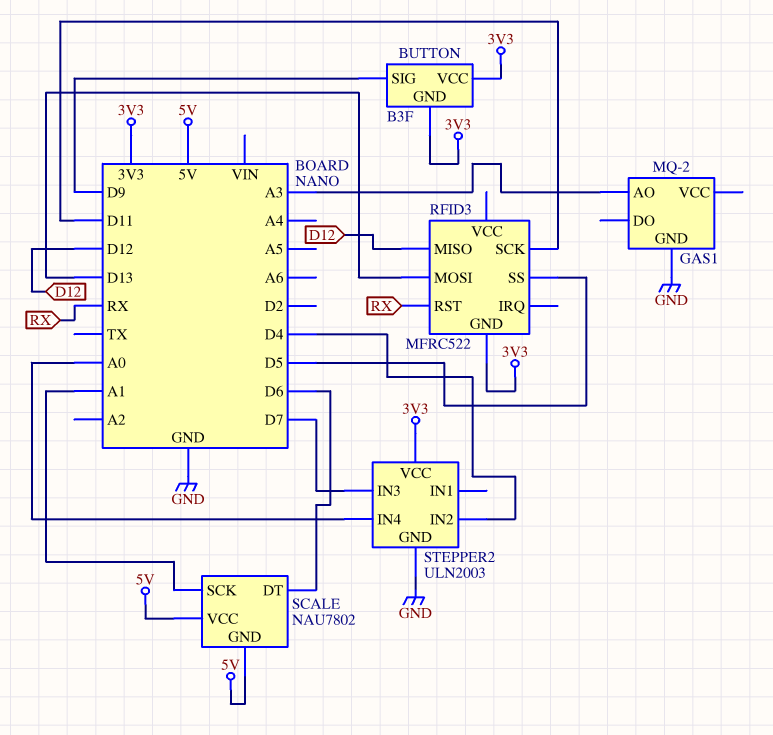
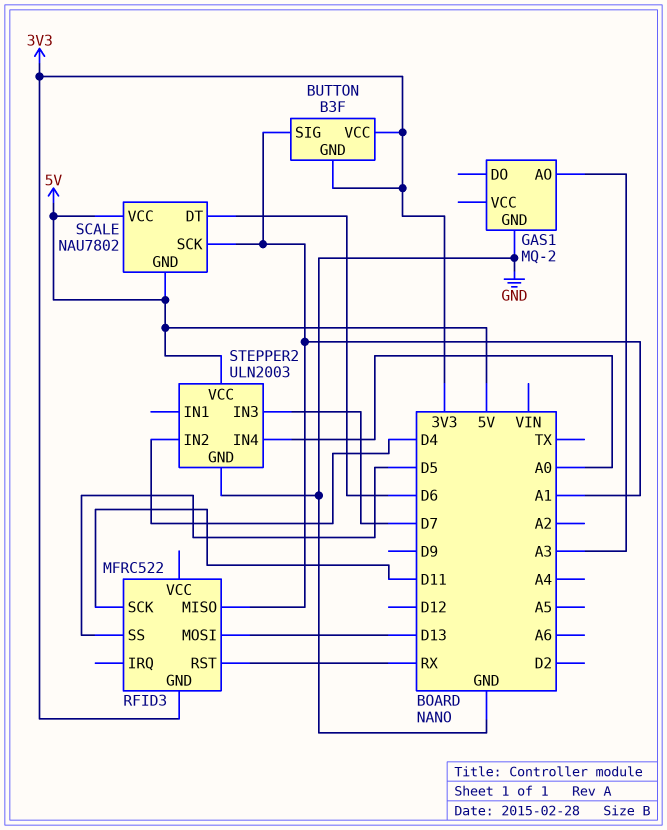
BUTTON pin SIG: D9 -> A1
RFID3 pin MISO: D12 -> A1
STEPPER2 pin VCC: 3V3 -> 5V

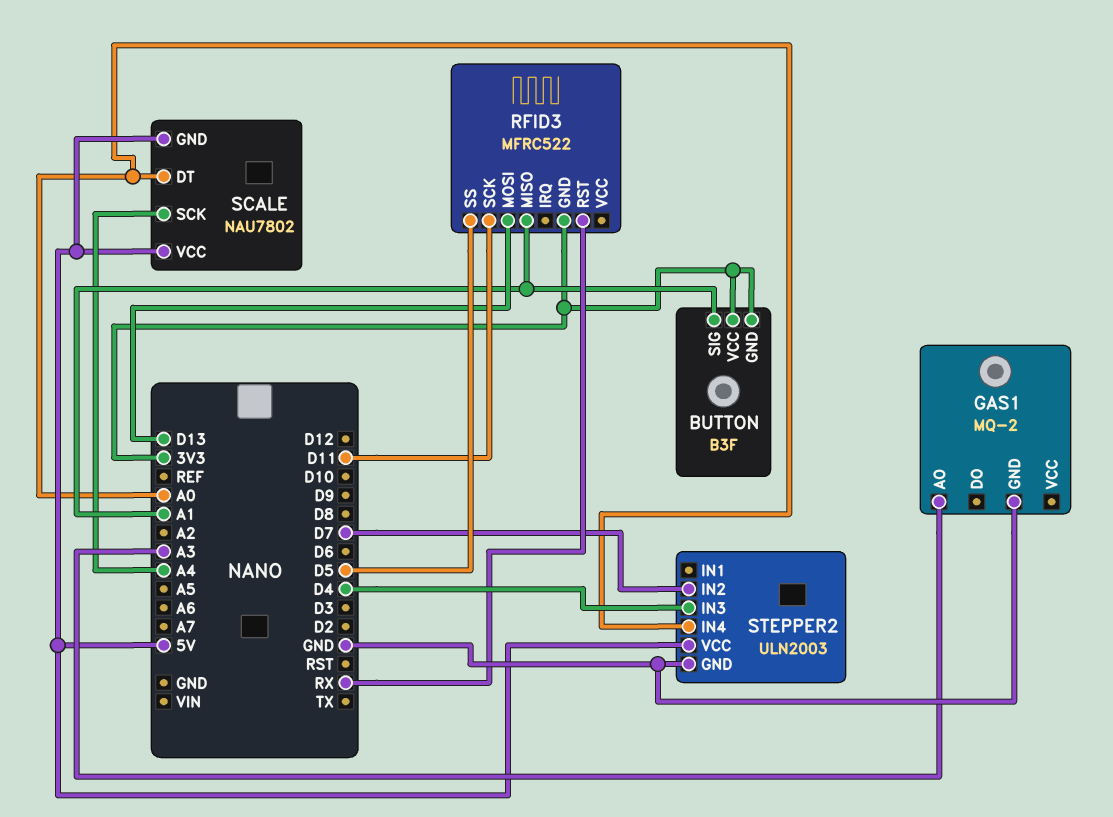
SCALE pin DT: D6 -> A0
SCALE pin SCK: A1 -> A4
STEPPER2 pin IN2: D4 -> D7
STEPPER2 pin IN3: D7 -> D4

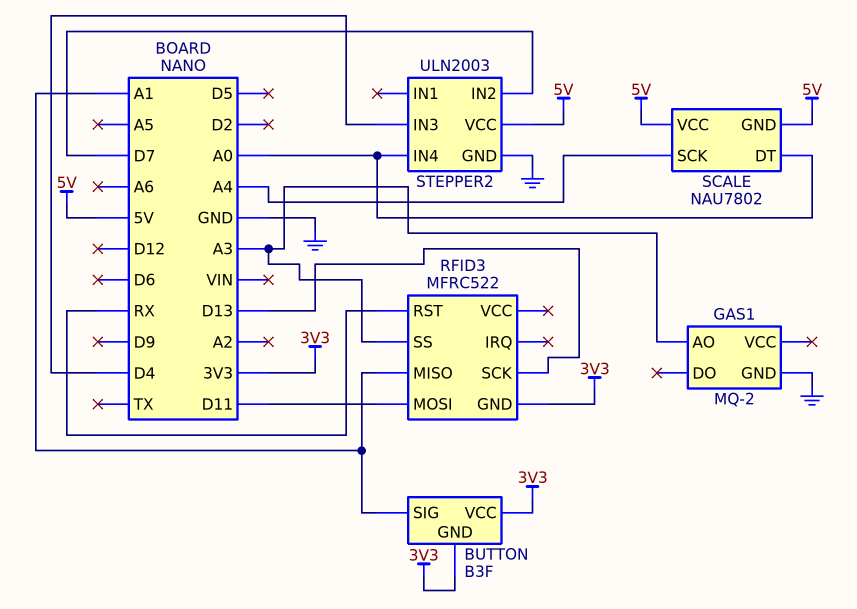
RFID3 pin MOSI: D13 -> D11
RFID3 pin SCK: D11 -> D13
RFID3 pin SS: D5 -> A3

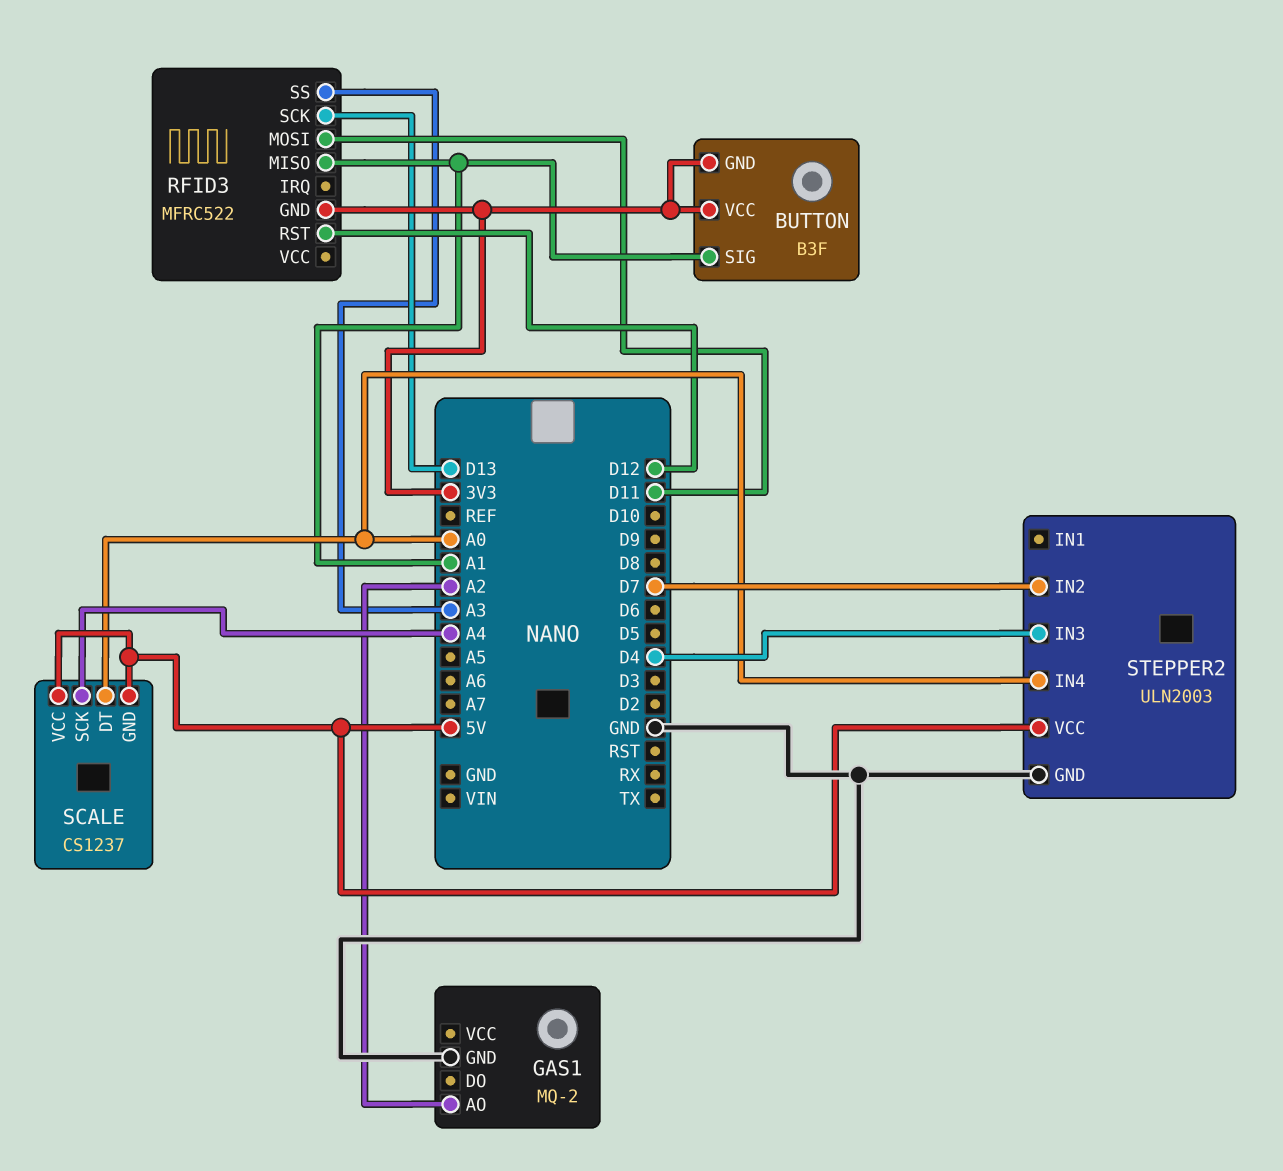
GAS1 pin AO: A3 -> A2
RFID3 pin RST: RX -> D12
SCALE: NAU7802 -> CS1237

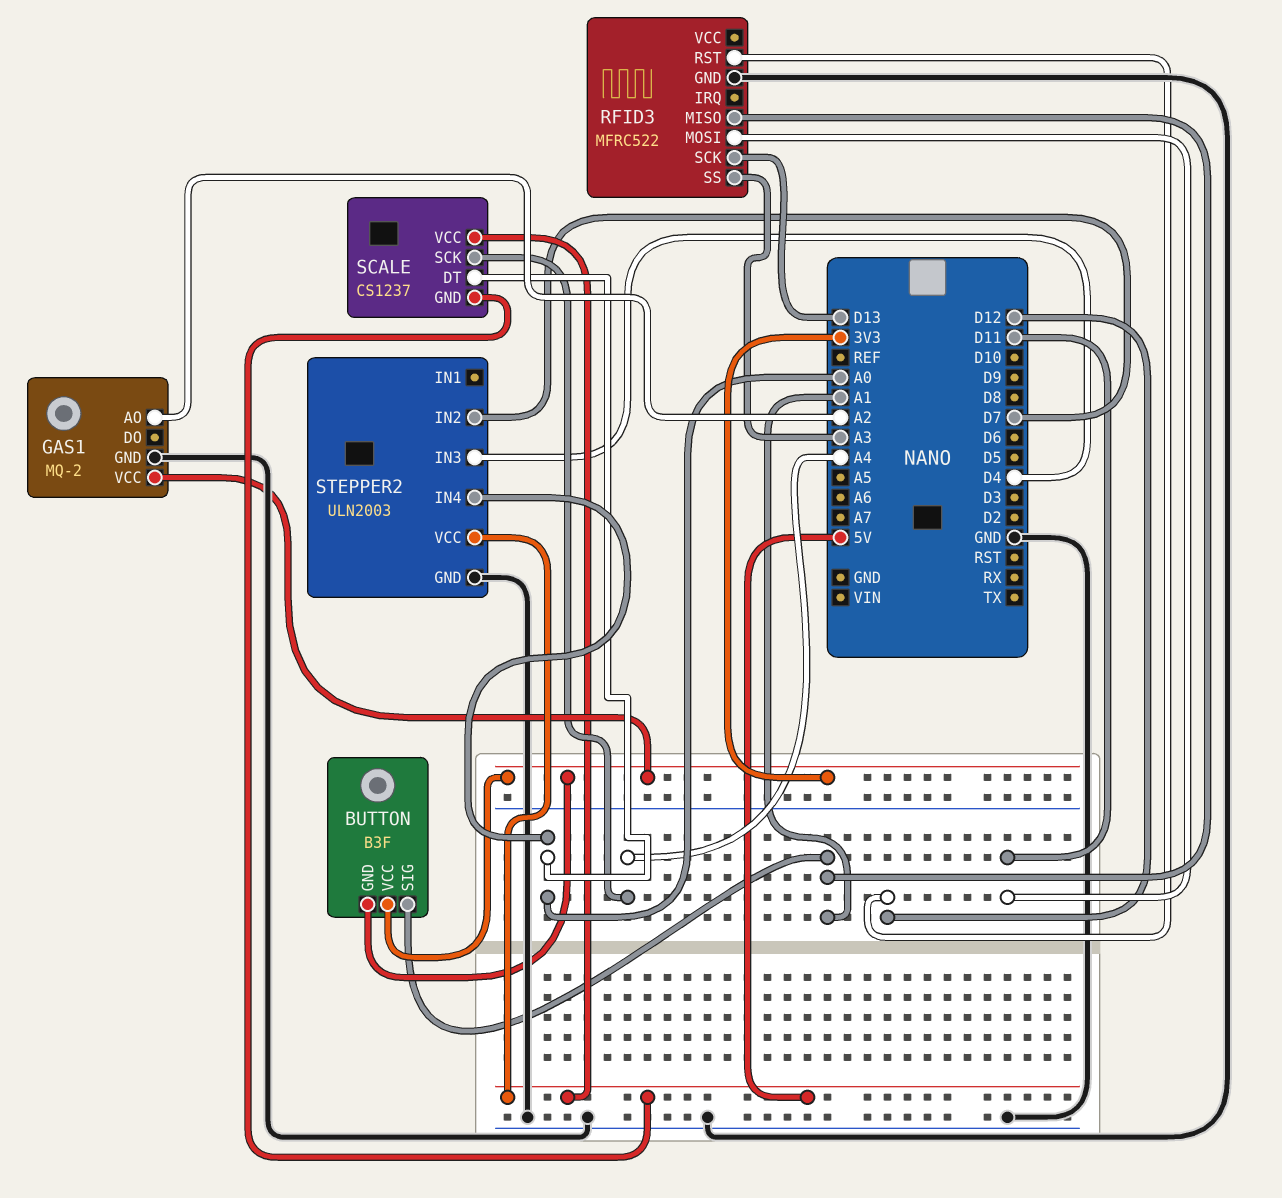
GAS1 pin VCC: none -> 3V3
RFID3 pin GND: 3V3 -> GND

